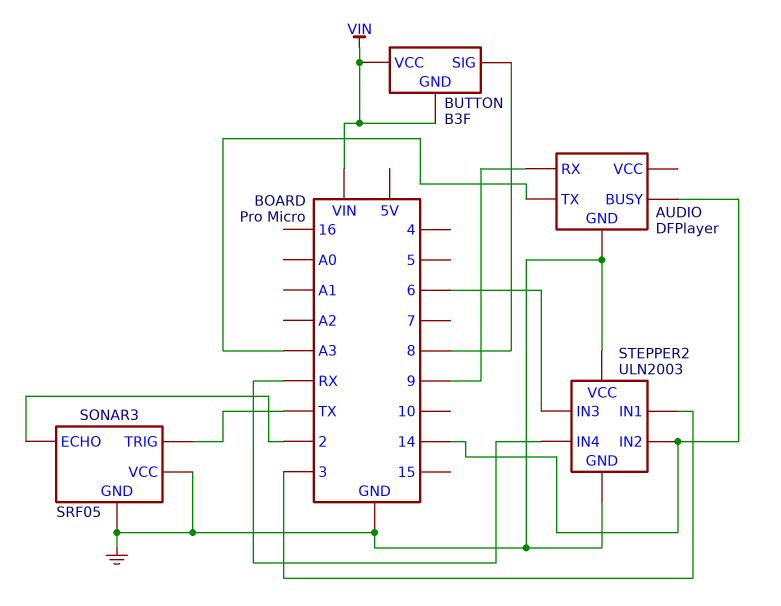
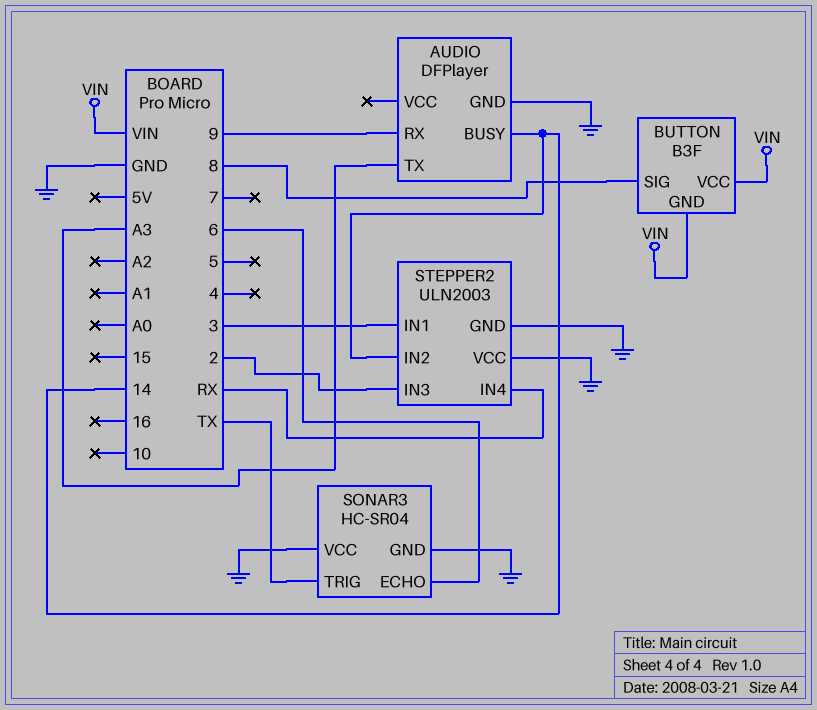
SONAR3: SRF05 -> HC-SR04
SONAR3 pin ECHO: 2 -> 6
STEPPER2 pin IN3: 6 -> 2

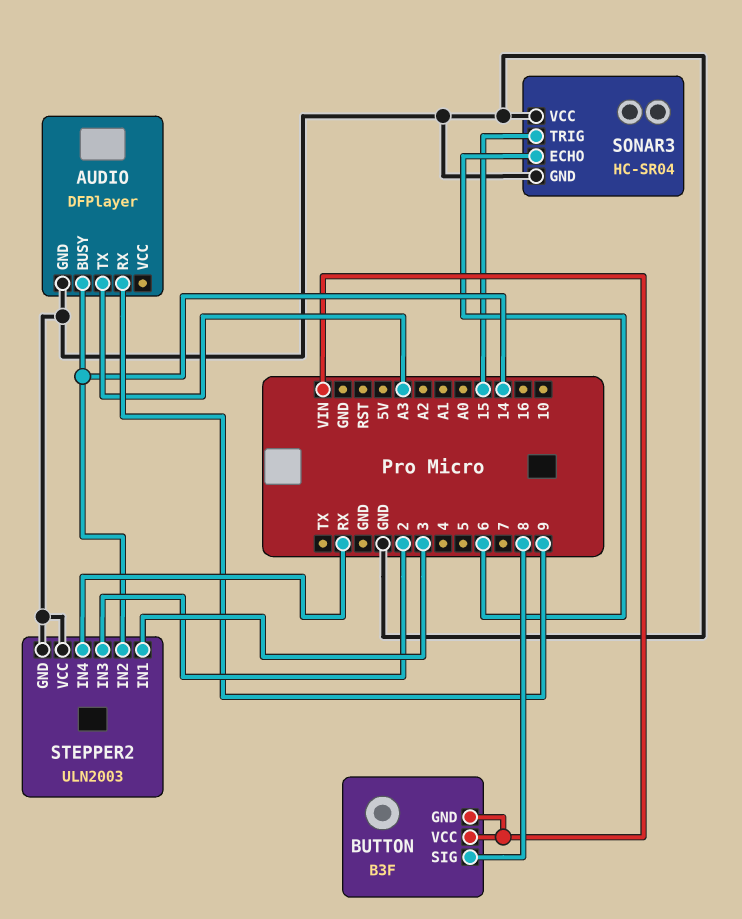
SONAR3 pin TRIG: TX -> 15

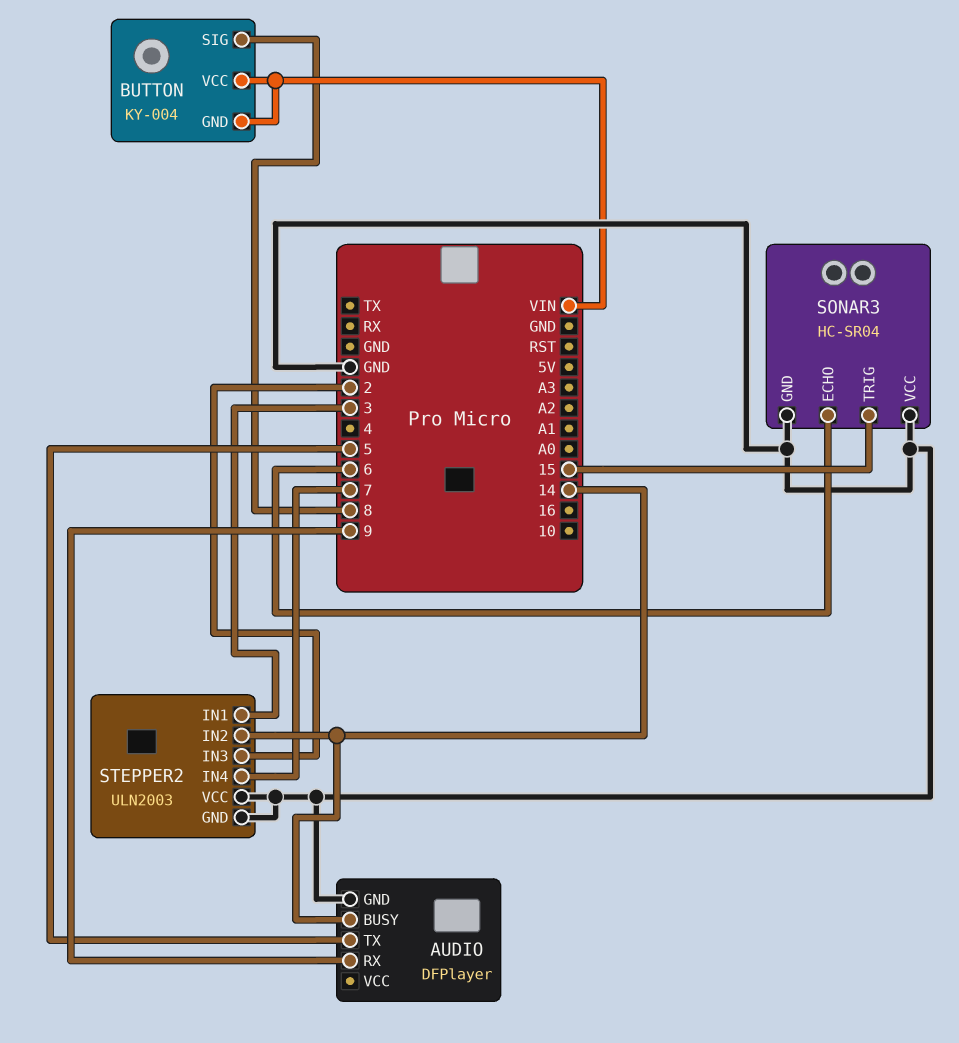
AUDIO pin TX: A3 -> 5
BUTTON: B3F -> KY-004
STEPPER2 pin IN4: RX -> 7

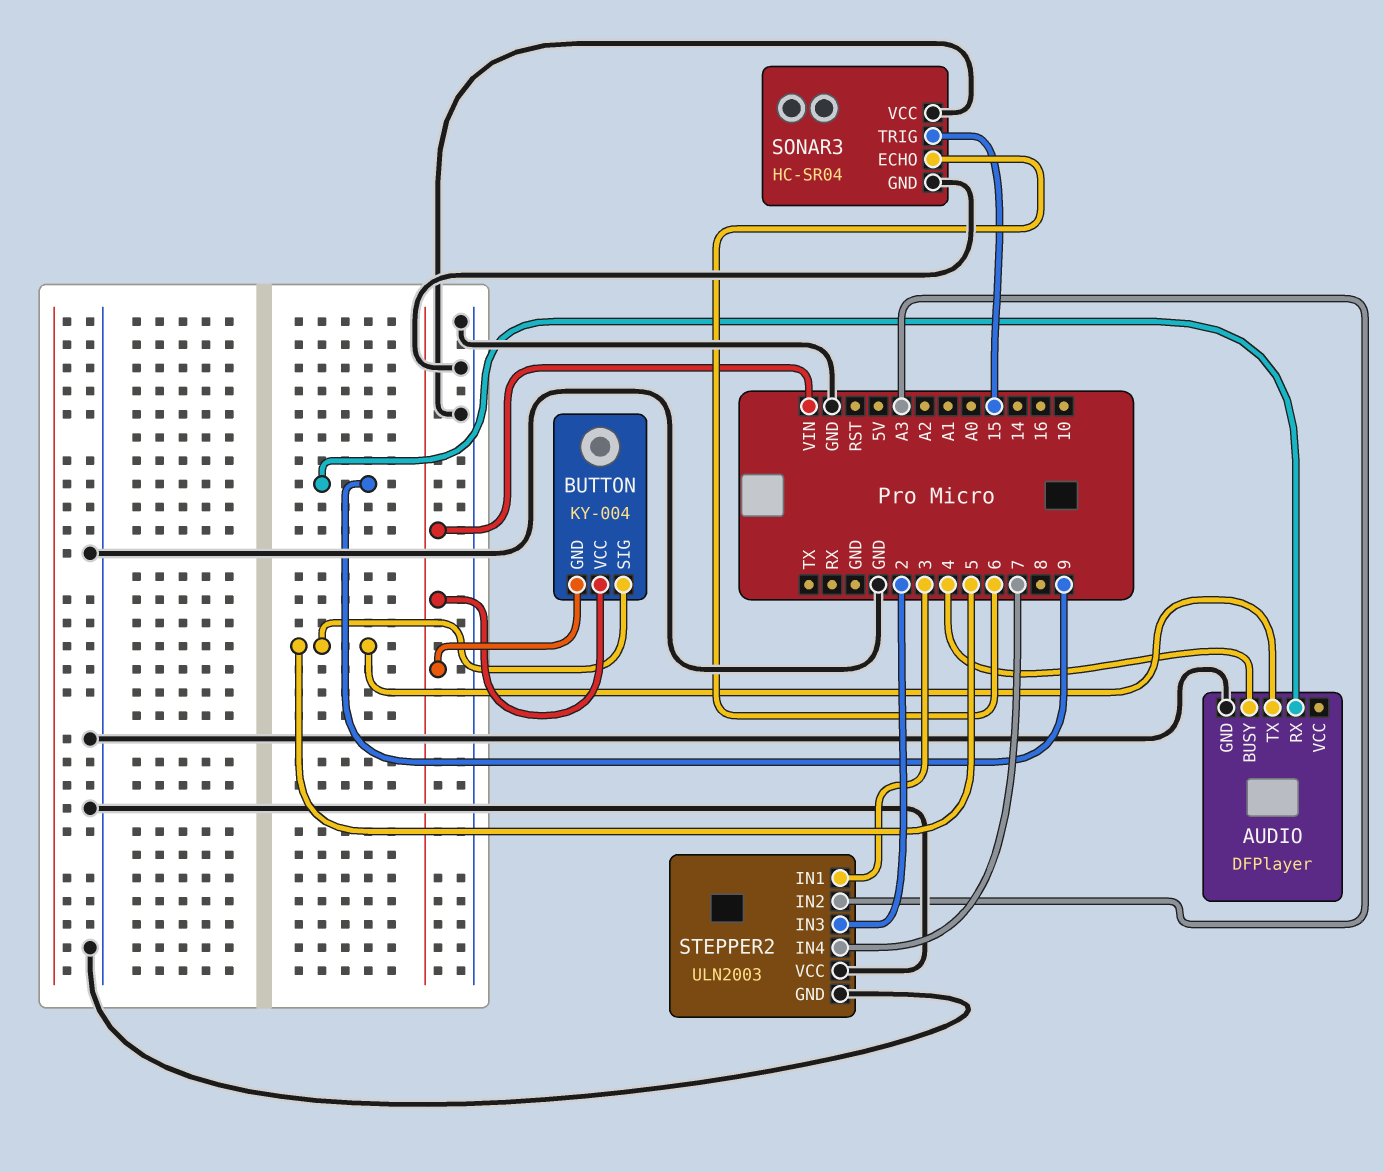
AUDIO pin BUSY: 14 -> 4
BUTTON pin SIG: 8 -> 5
STEPPER2 pin IN2: 14 -> A3

